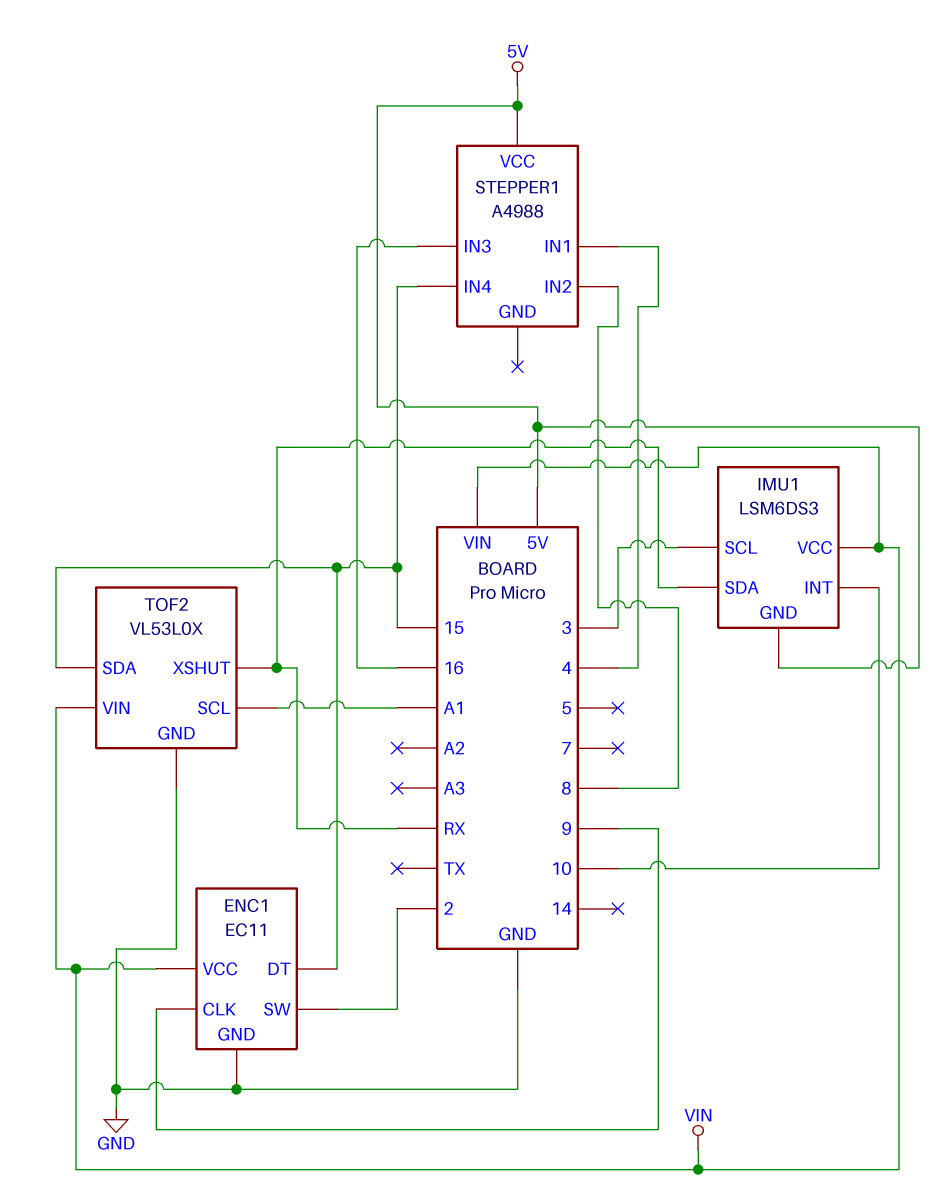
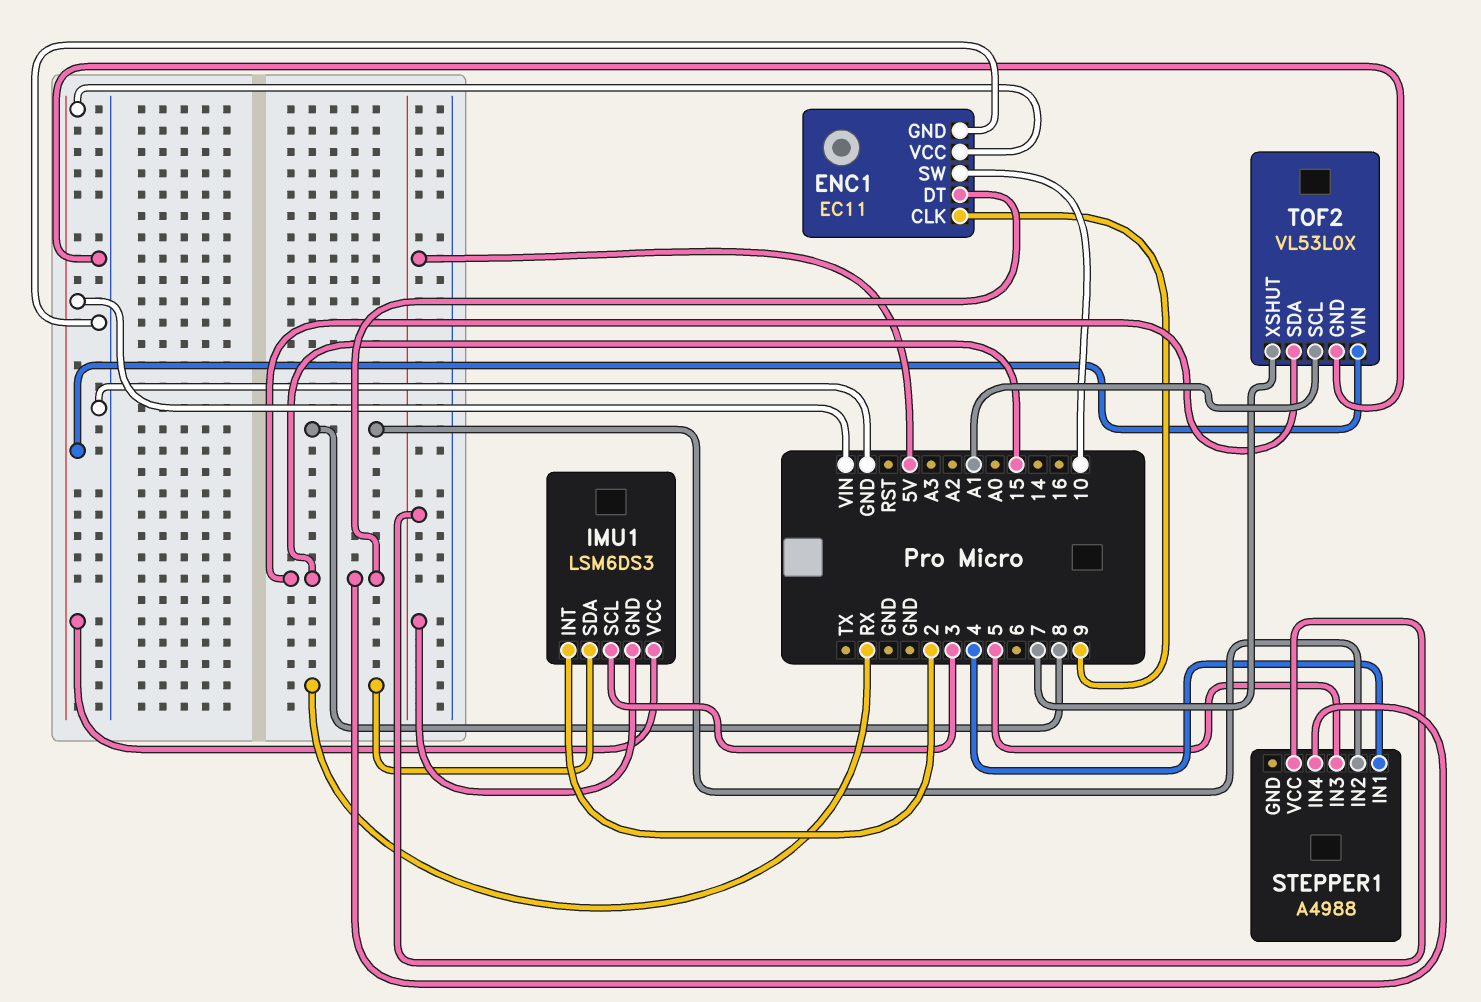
ENC1 pin SW: 2 -> 10
IMU1 pin INT: 10 -> 2
STEPPER1 pin IN3: 16 -> 5
TOF2 pin XSHUT: RX -> 7

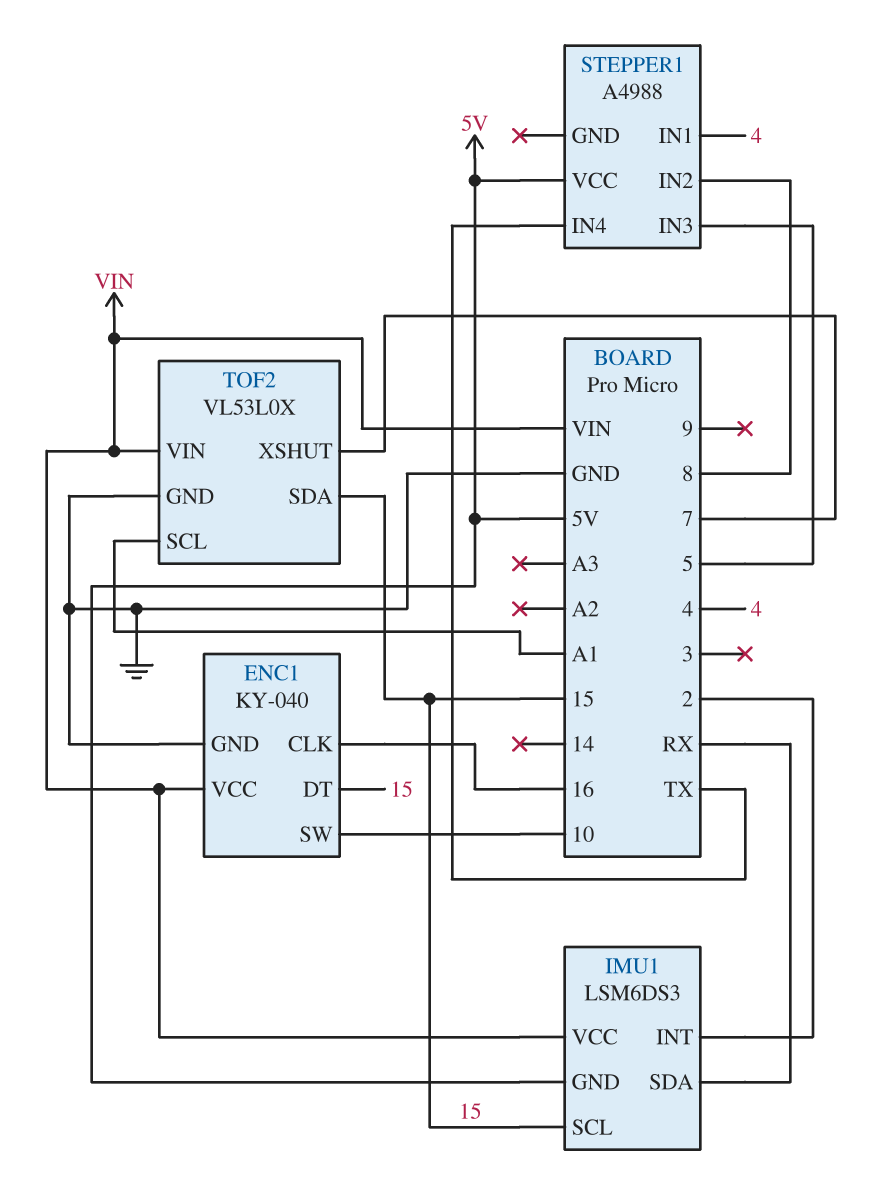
ENC1: EC11 -> KY-040
ENC1 pin CLK: 9 -> 16
IMU1 pin SCL: 3 -> 15
STEPPER1 pin IN4: 15 -> TX

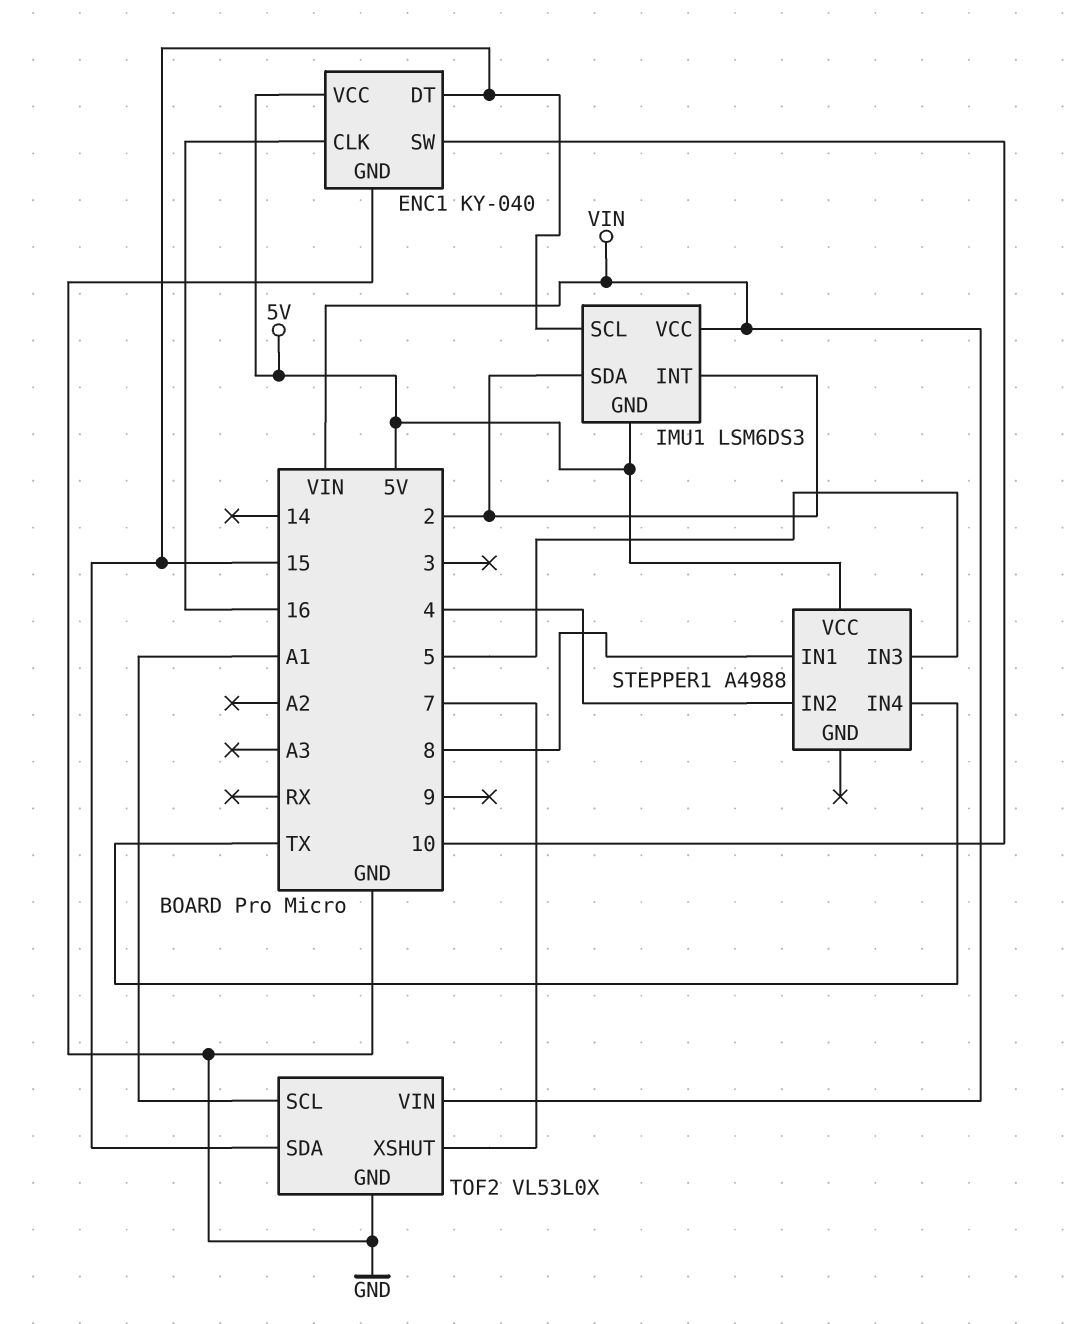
ENC1 pin VCC: VIN -> 5V
IMU1 pin SDA: RX -> 2
STEPPER1 pin IN1: 4 -> 8
STEPPER1 pin IN2: 8 -> 4

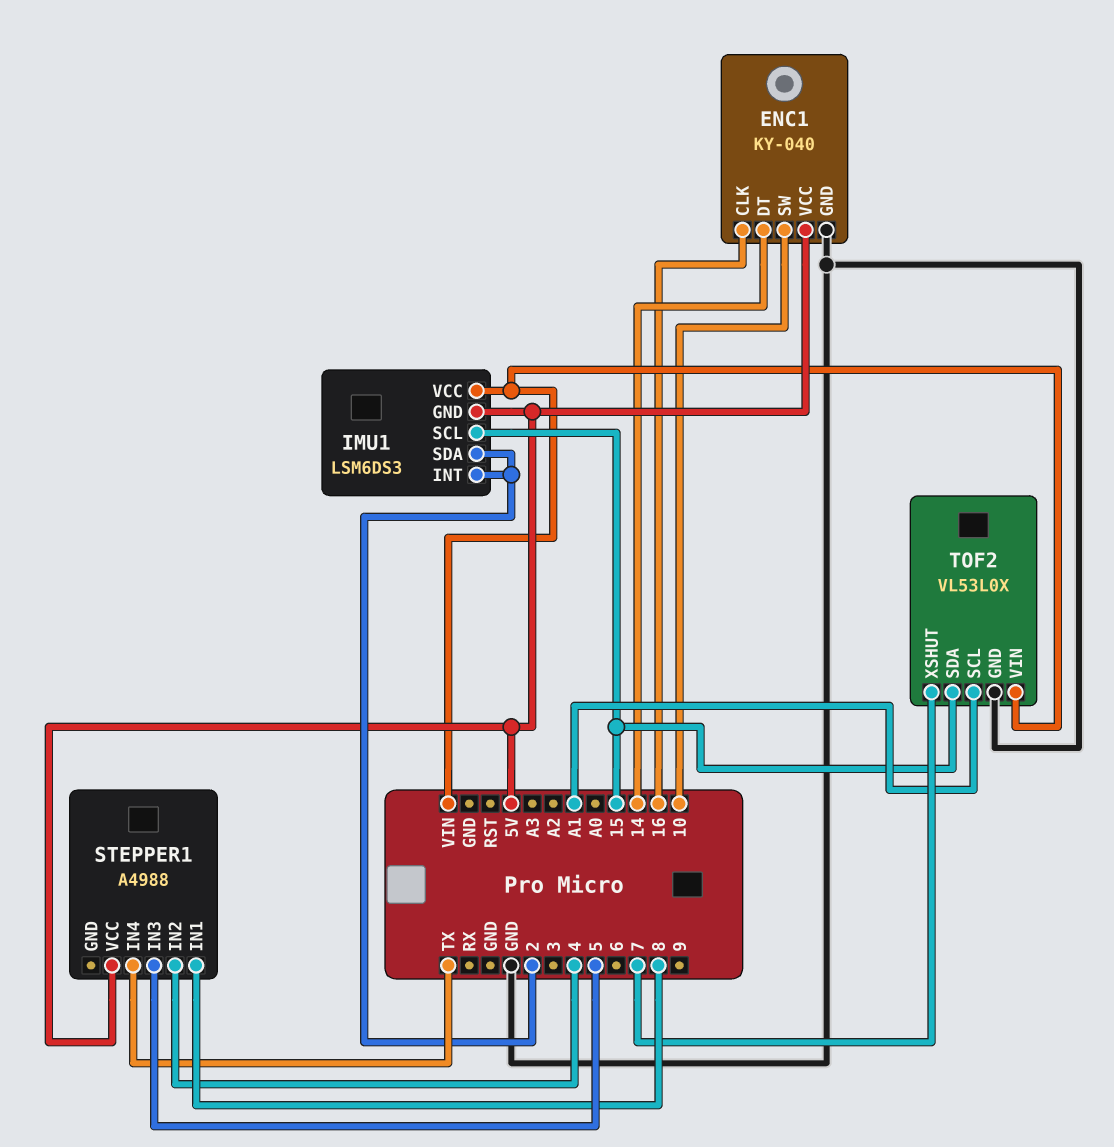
ENC1 pin DT: 15 -> 14

